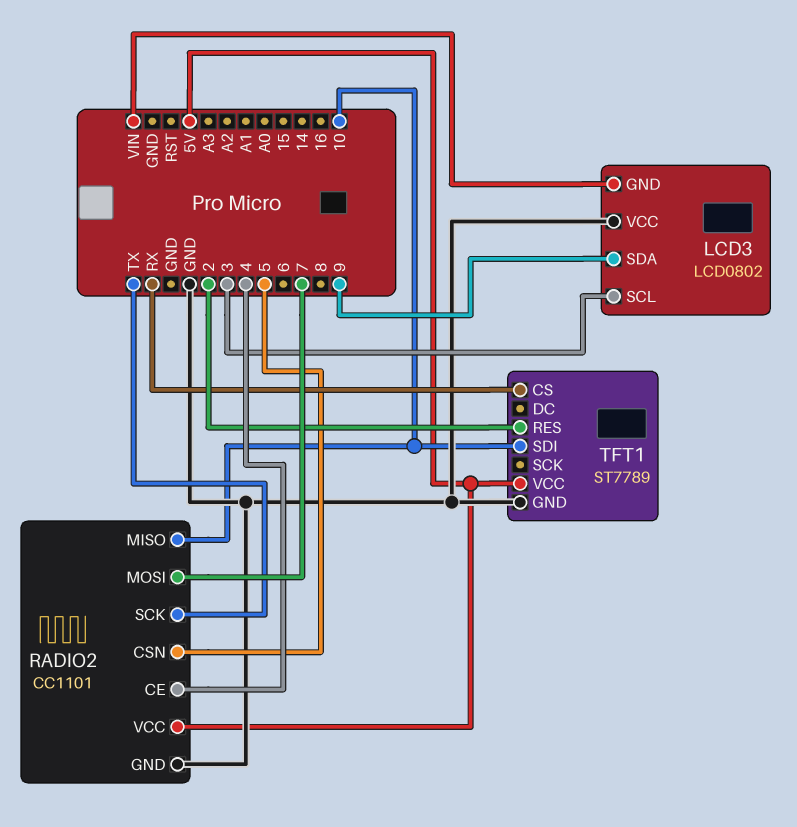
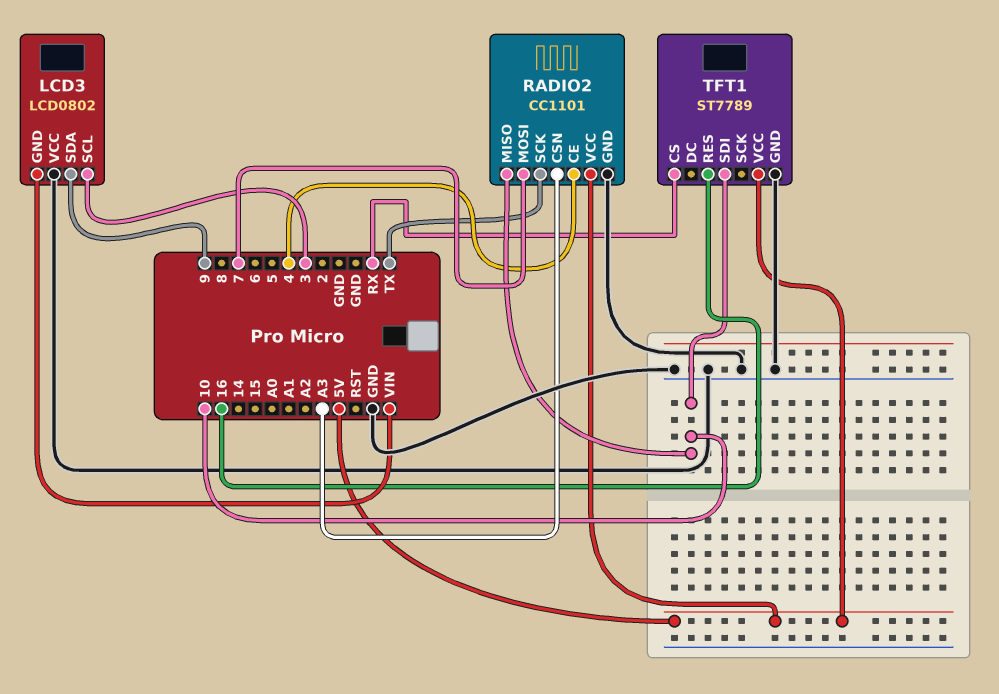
RADIO2 pin CSN: 5 -> A3
TFT1 pin RES: 2 -> 16

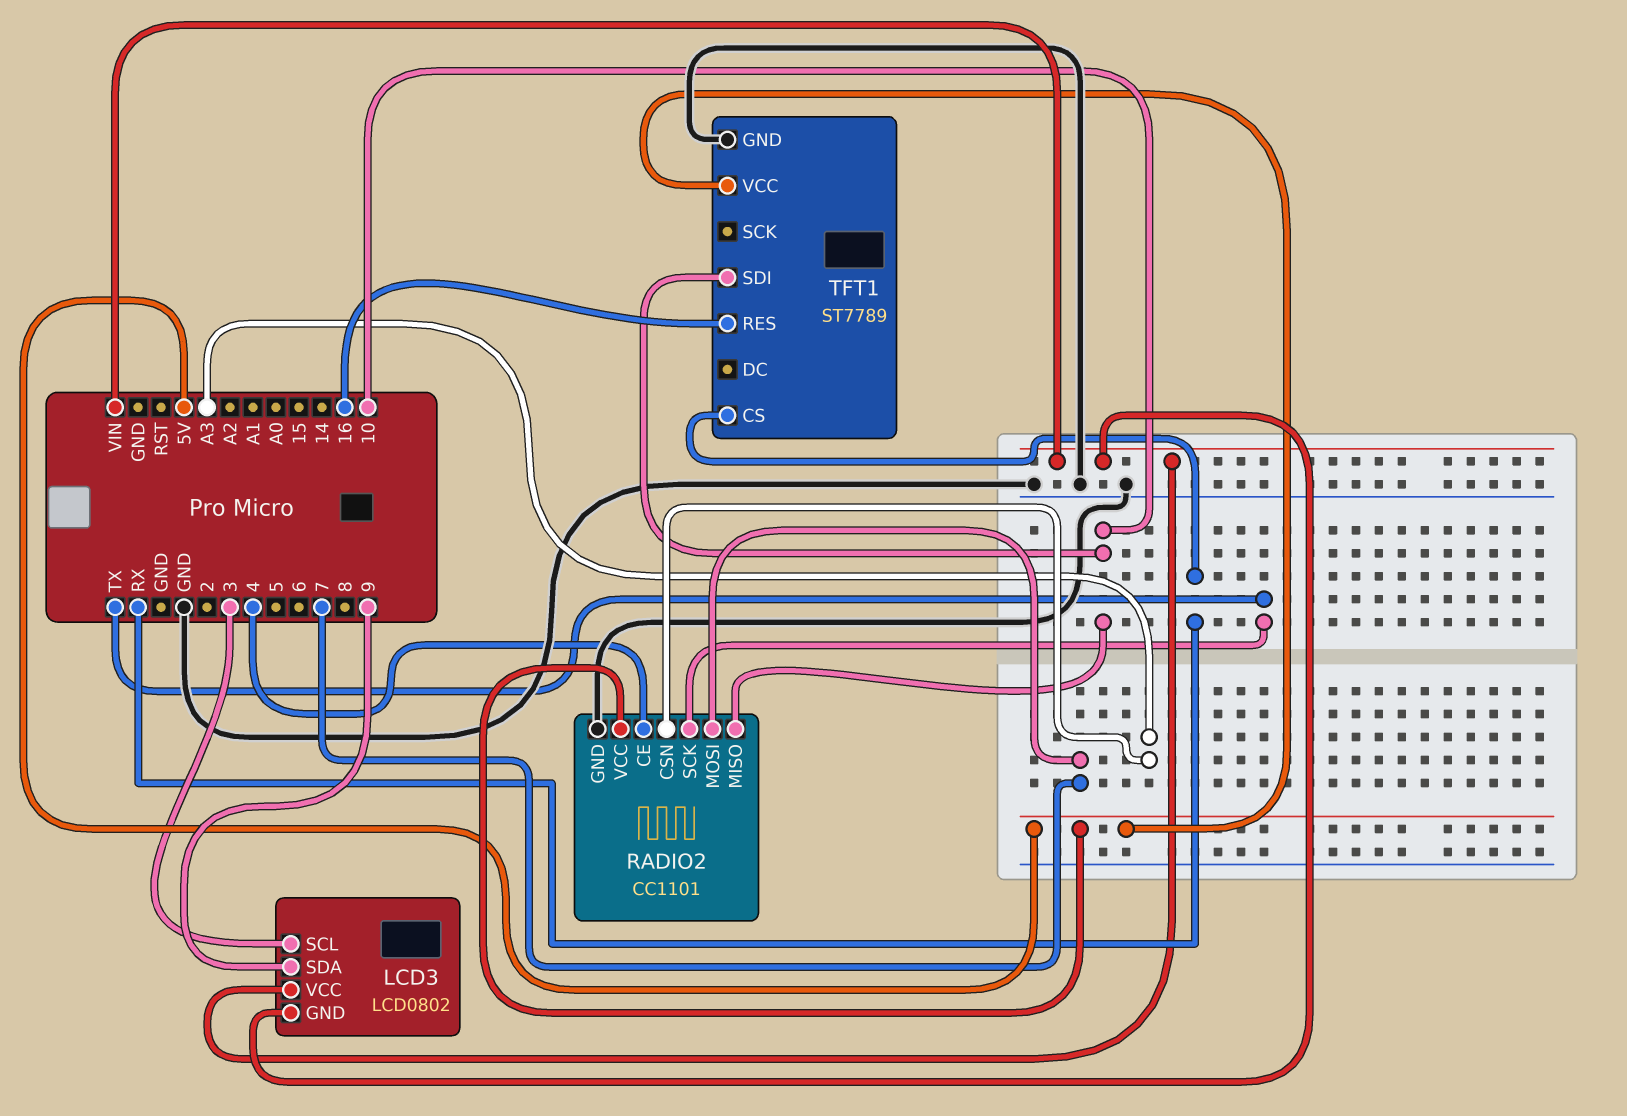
LCD3 pin VCC: GND -> VIN

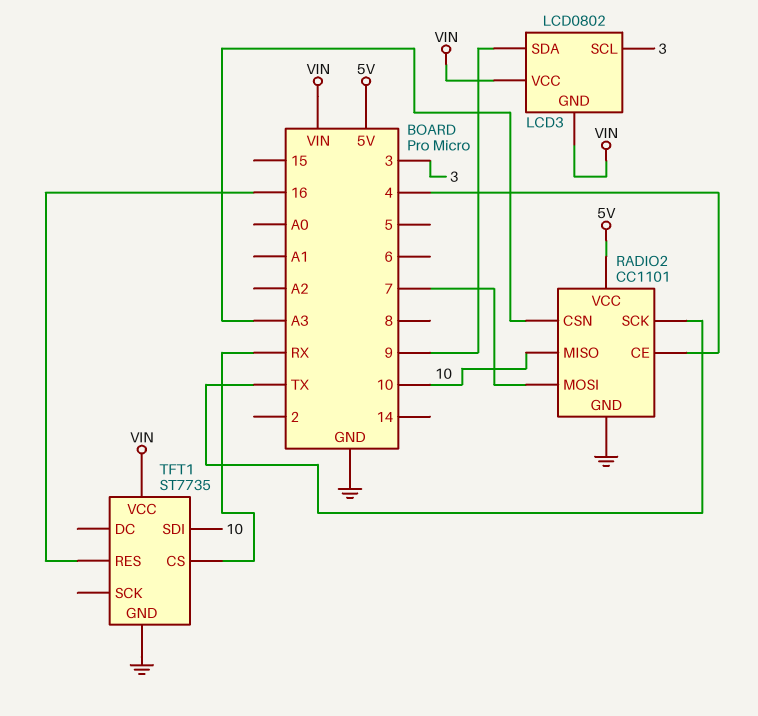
TFT1: ST7789 -> ST7735
TFT1 pin VCC: 5V -> VIN

